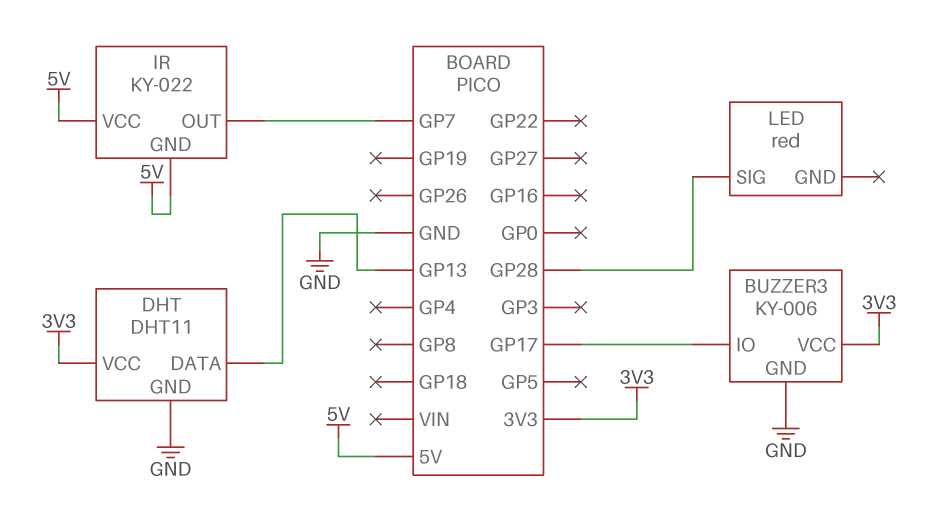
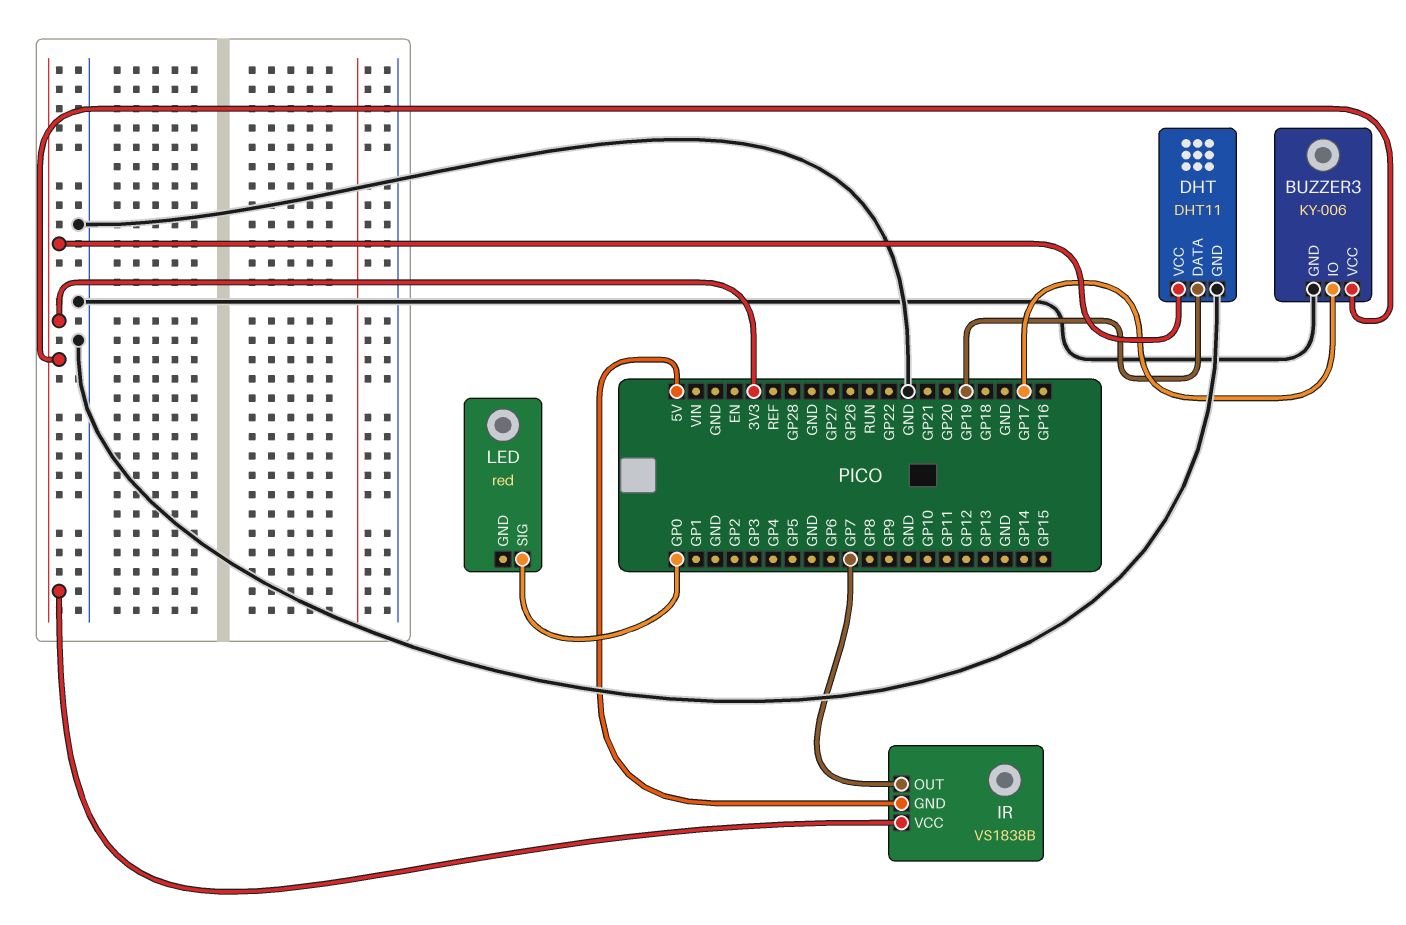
DHT pin DATA: GP13 -> GP19
IR: KY-022 -> VS1838B
IR pin VCC: 5V -> 3V3
LED pin SIG: GP28 -> GP0

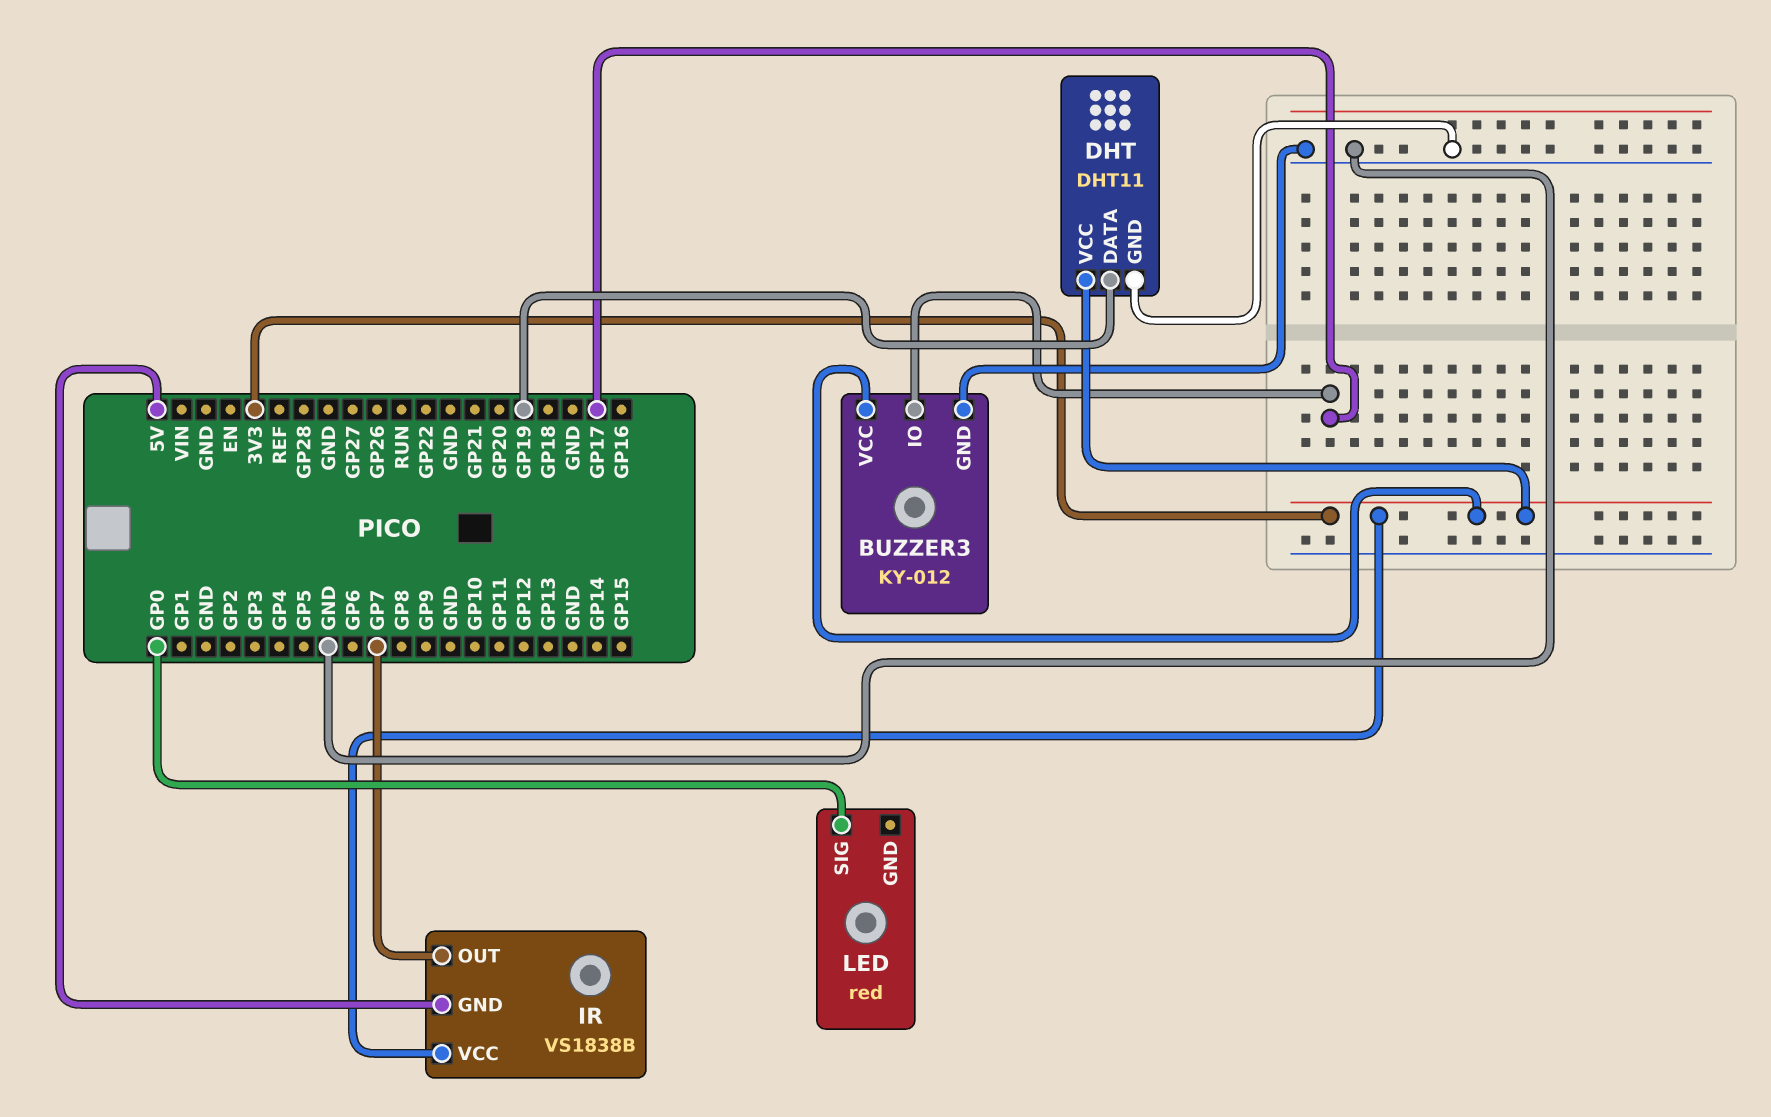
BUZZER3: KY-006 -> KY-012

